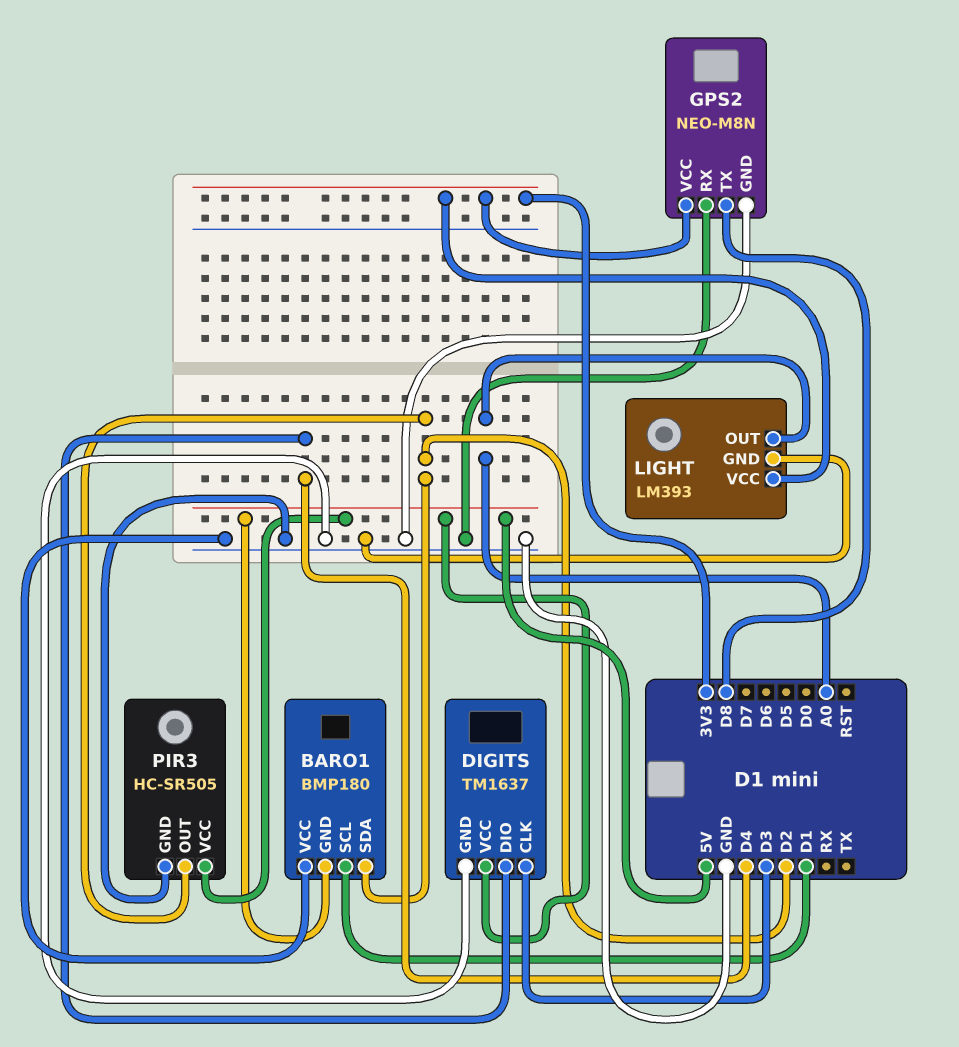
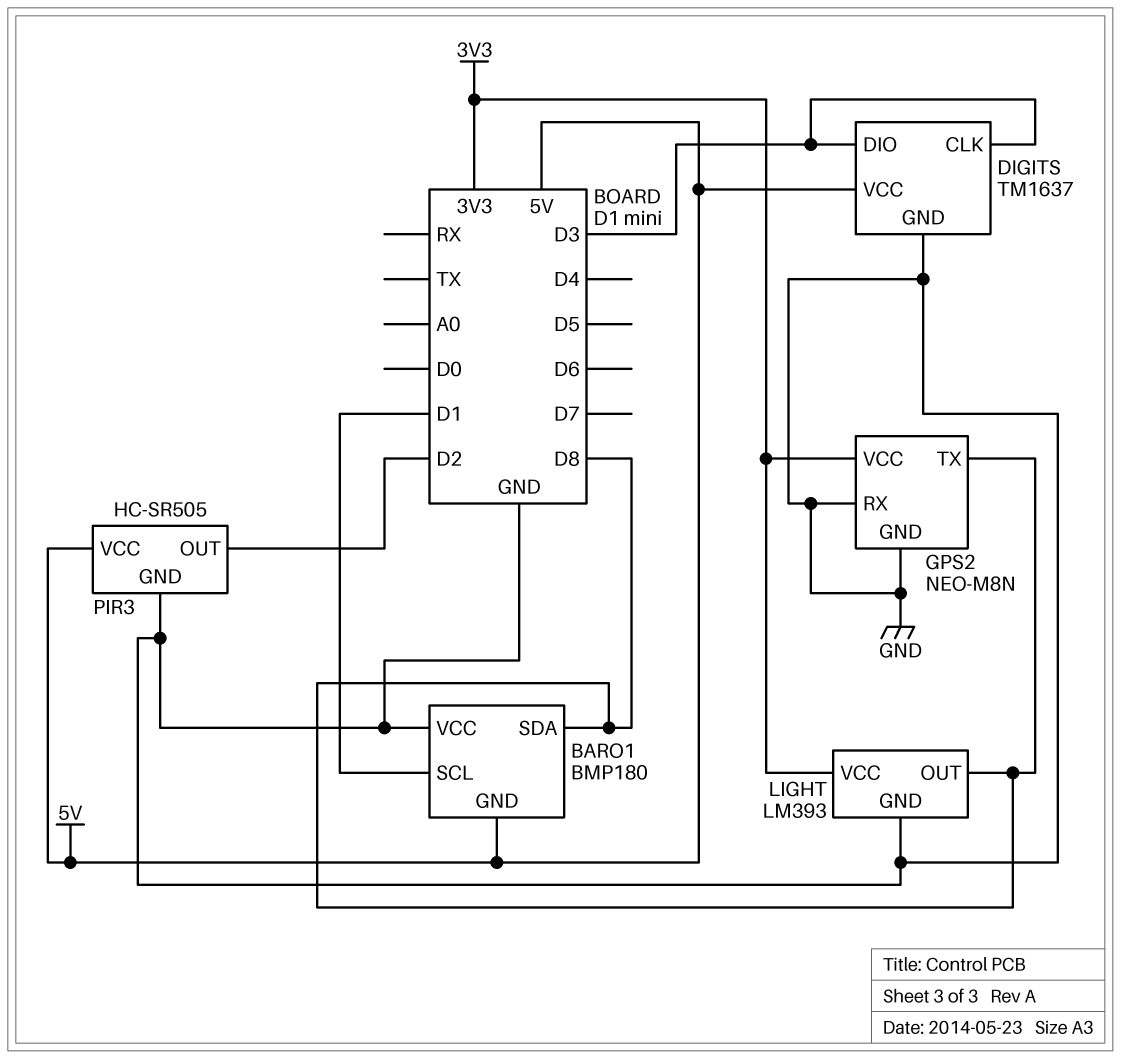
BARO1 pin SDA: D2 -> D8
DIGITS pin DIO: D4 -> D3
LIGHT pin OUT: A0 -> D8

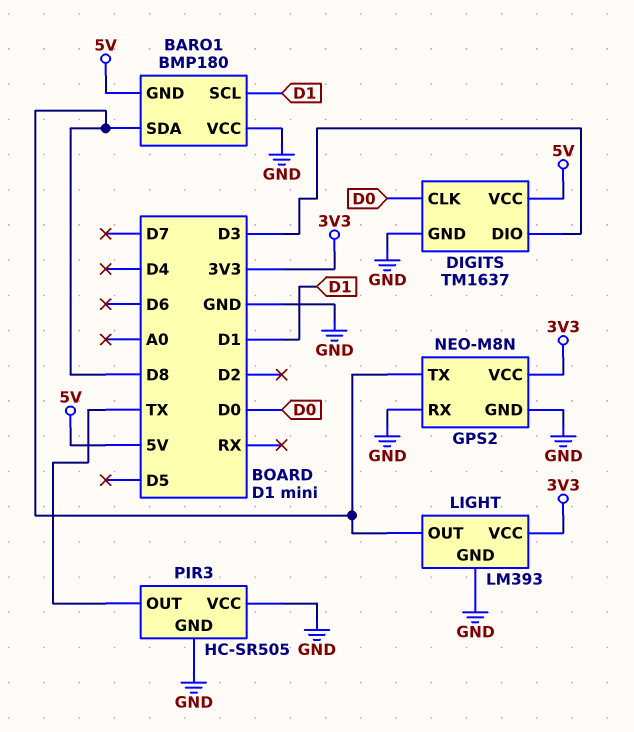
DIGITS pin CLK: D3 -> D0
PIR3 pin OUT: D2 -> TX
PIR3 pin VCC: 5V -> GND

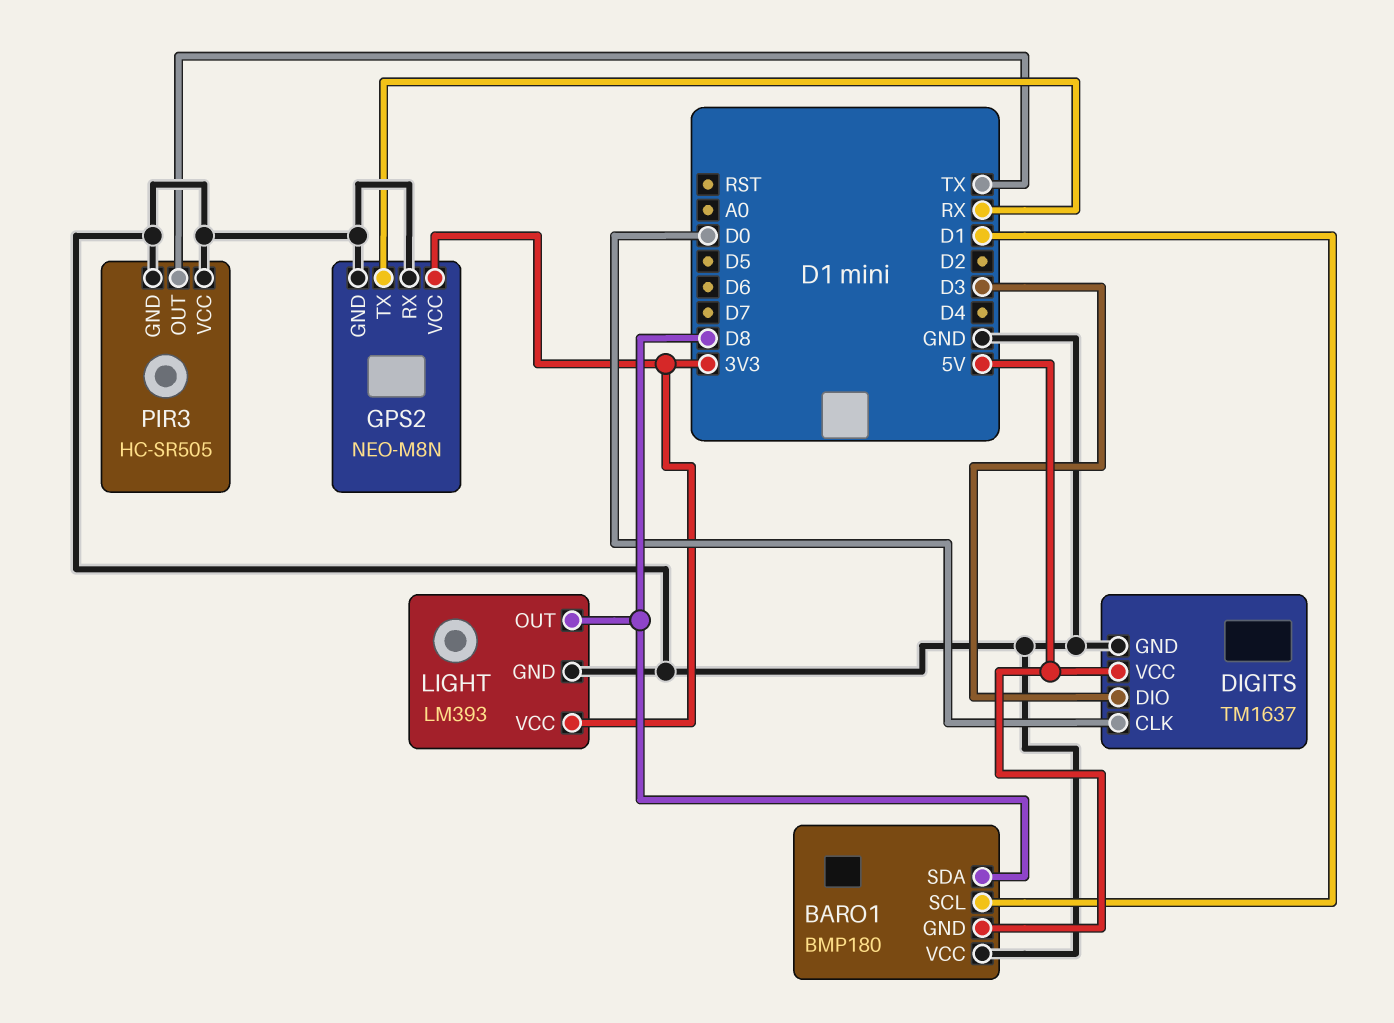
GPS2 pin TX: D8 -> RX

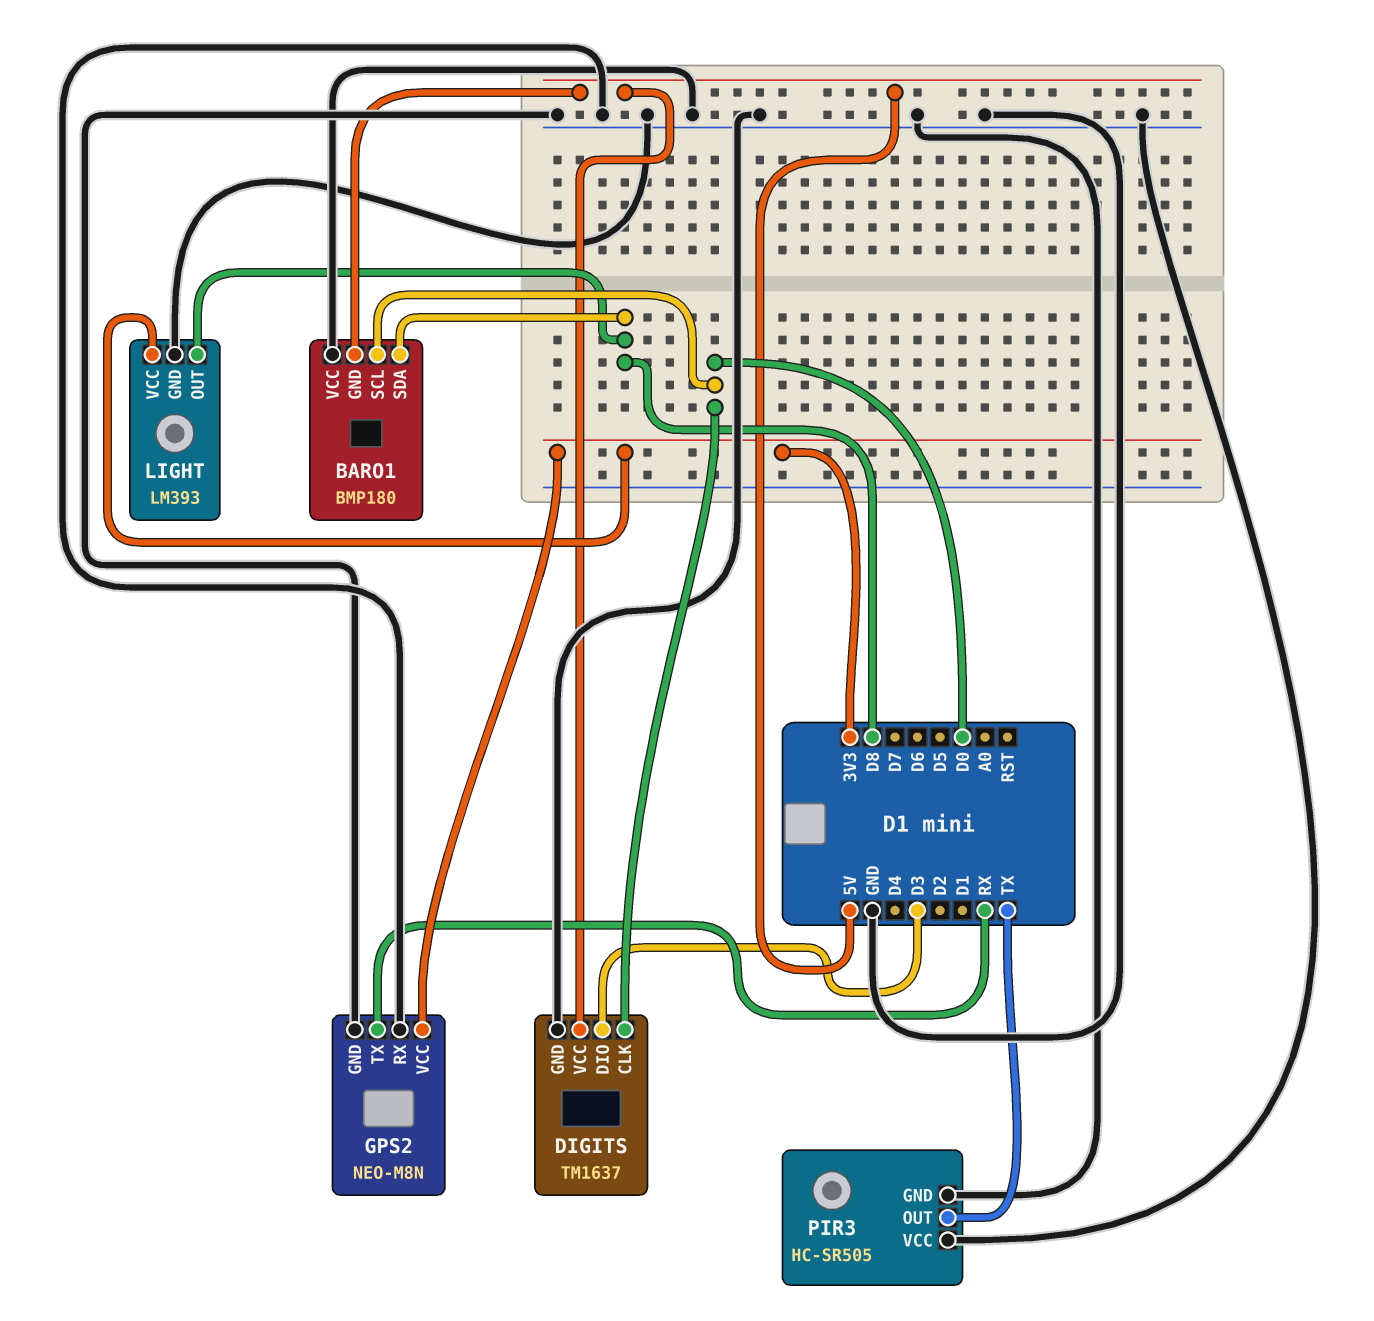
BARO1 pin SCL: D1 -> D0

